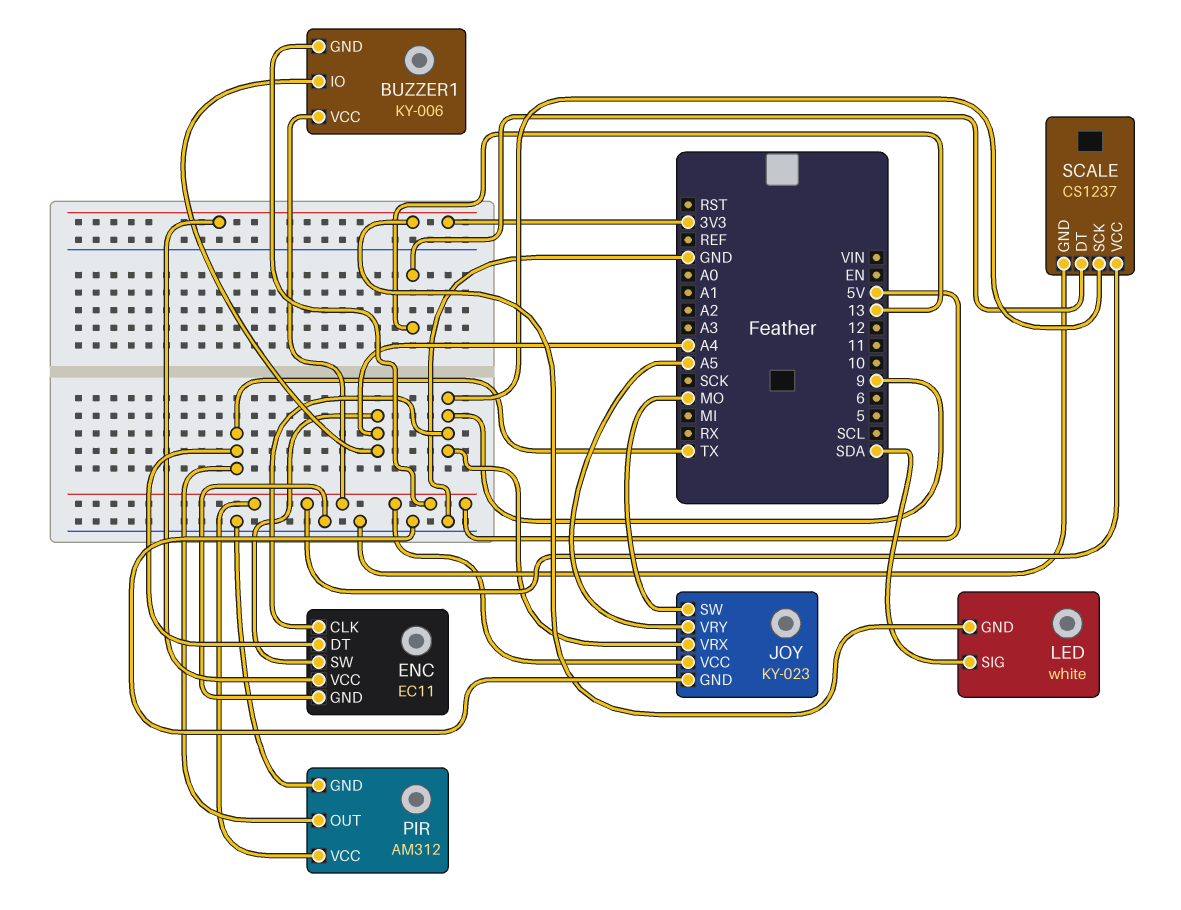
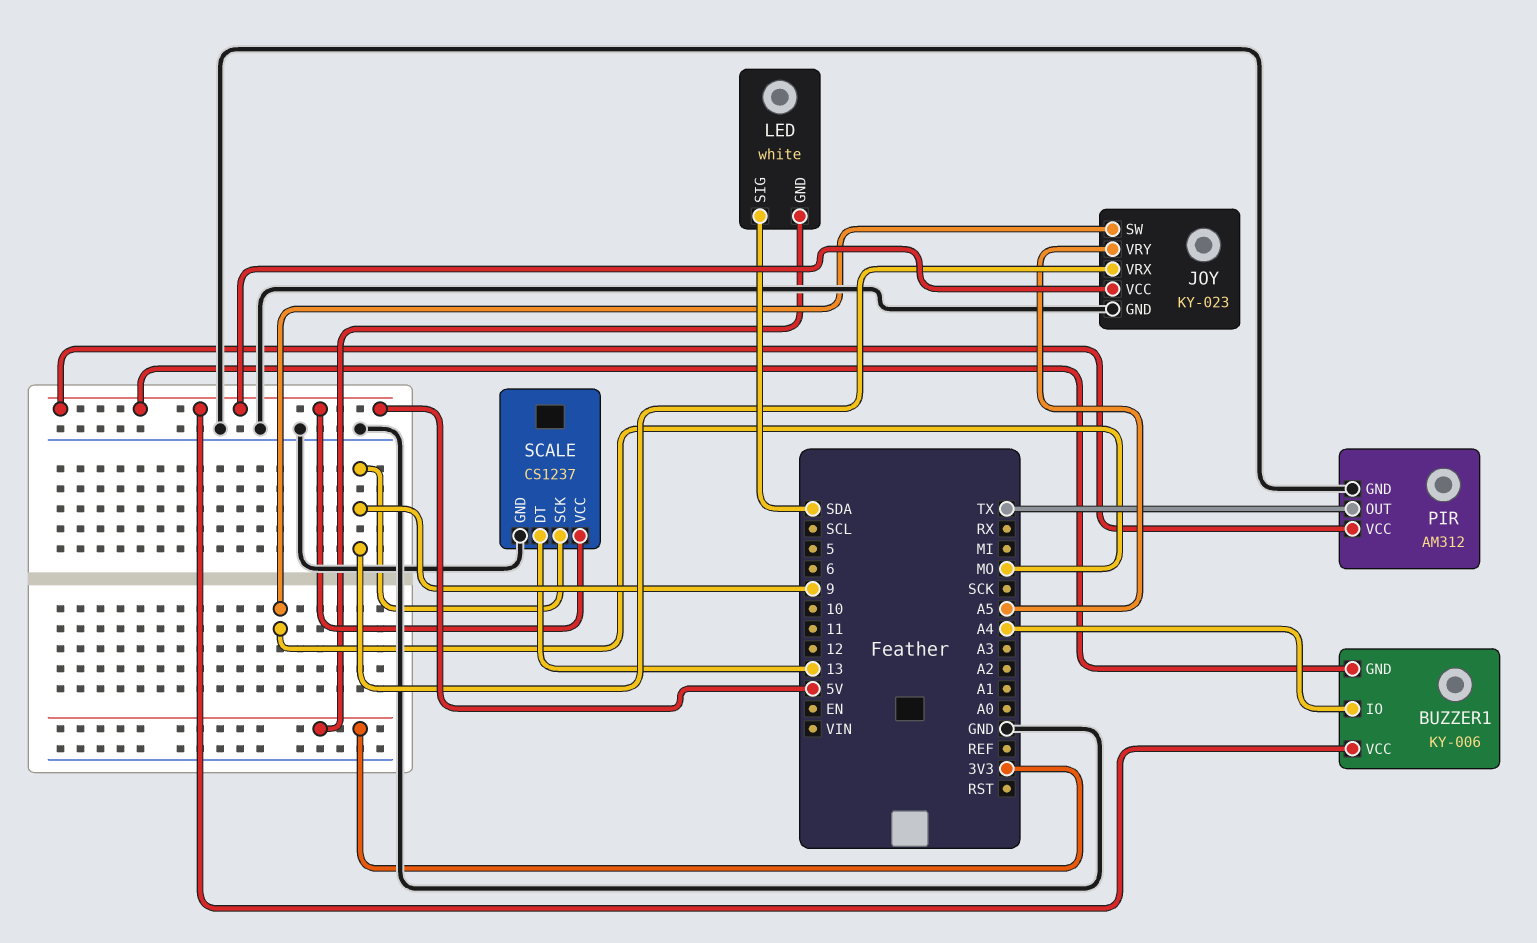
ENC: EC11 -> none
ENC pin CLK: 9 -> none
ENC pin DT: TX -> none
ENC pin GND: GND -> none
ENC pin SW: A4 -> none
ENC pin VCC: 3V3 -> none

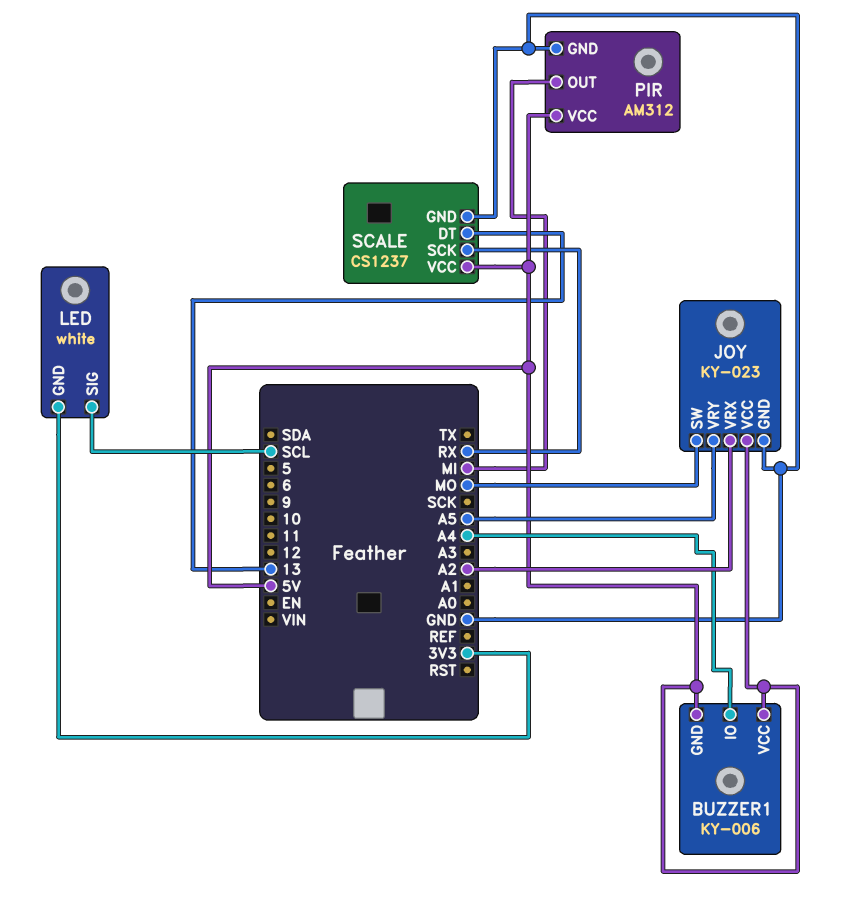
JOY pin VRX: 9 -> A2
LED pin SIG: SDA -> SCL
PIR pin OUT: TX -> MI
SCALE pin SCK: 9 -> RX

